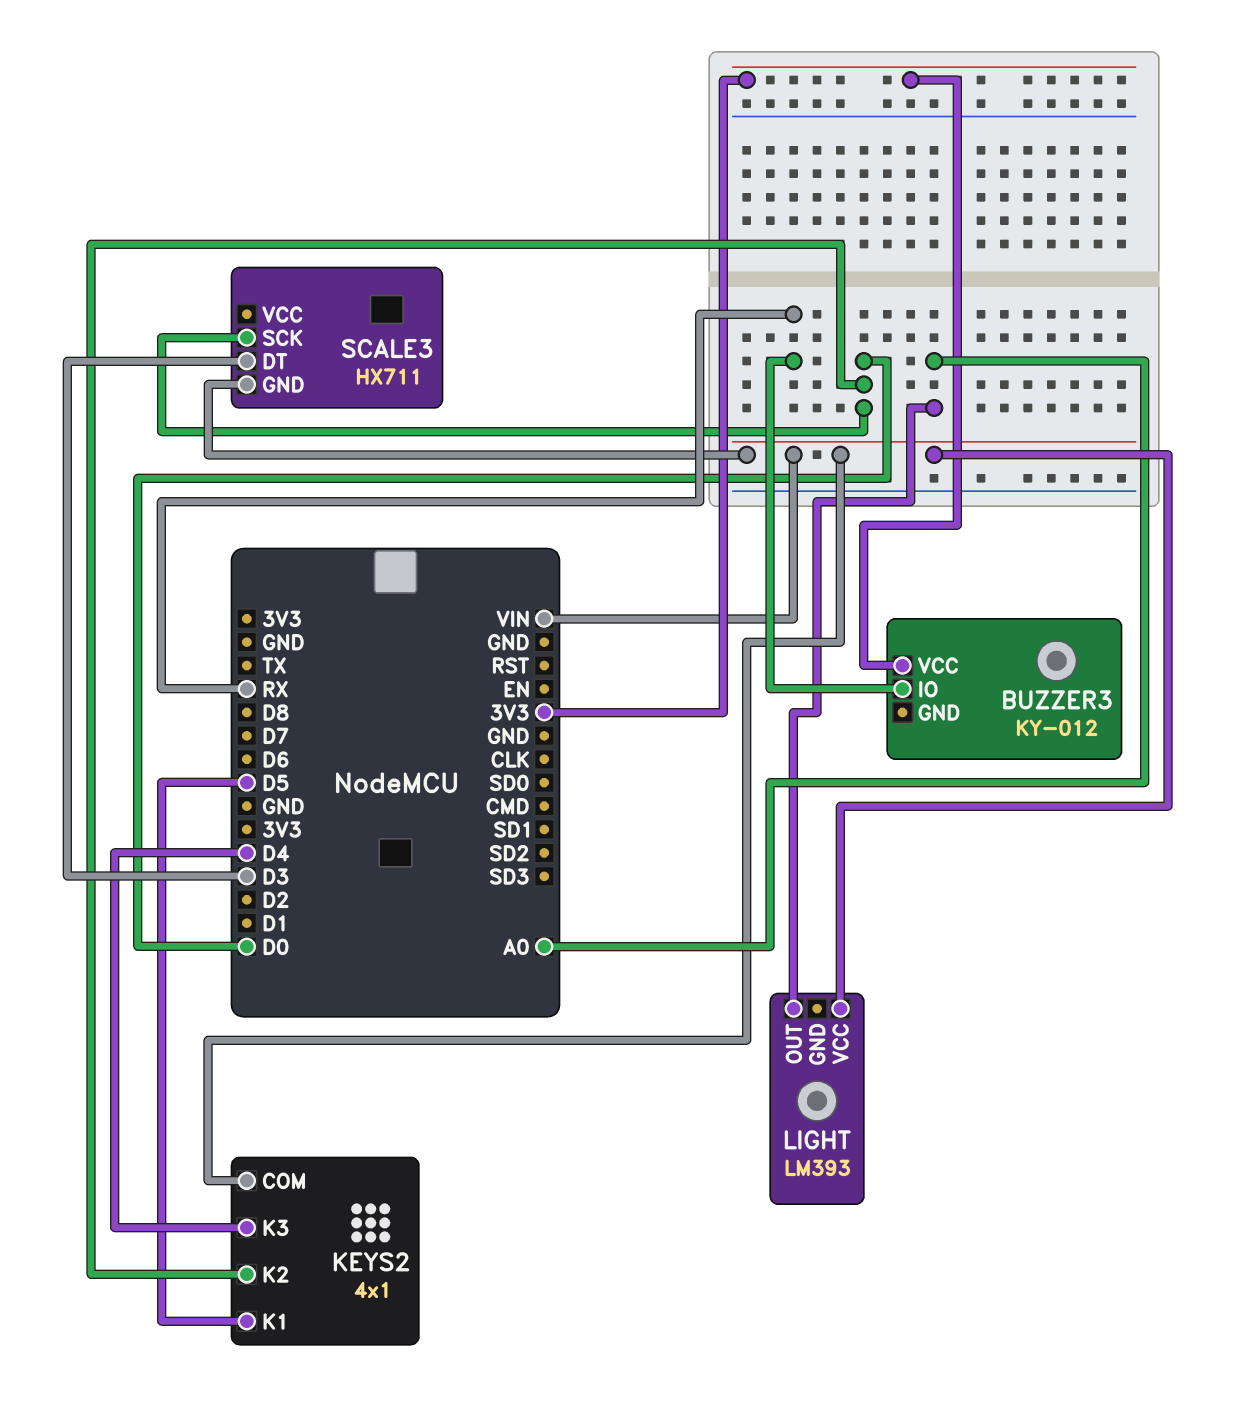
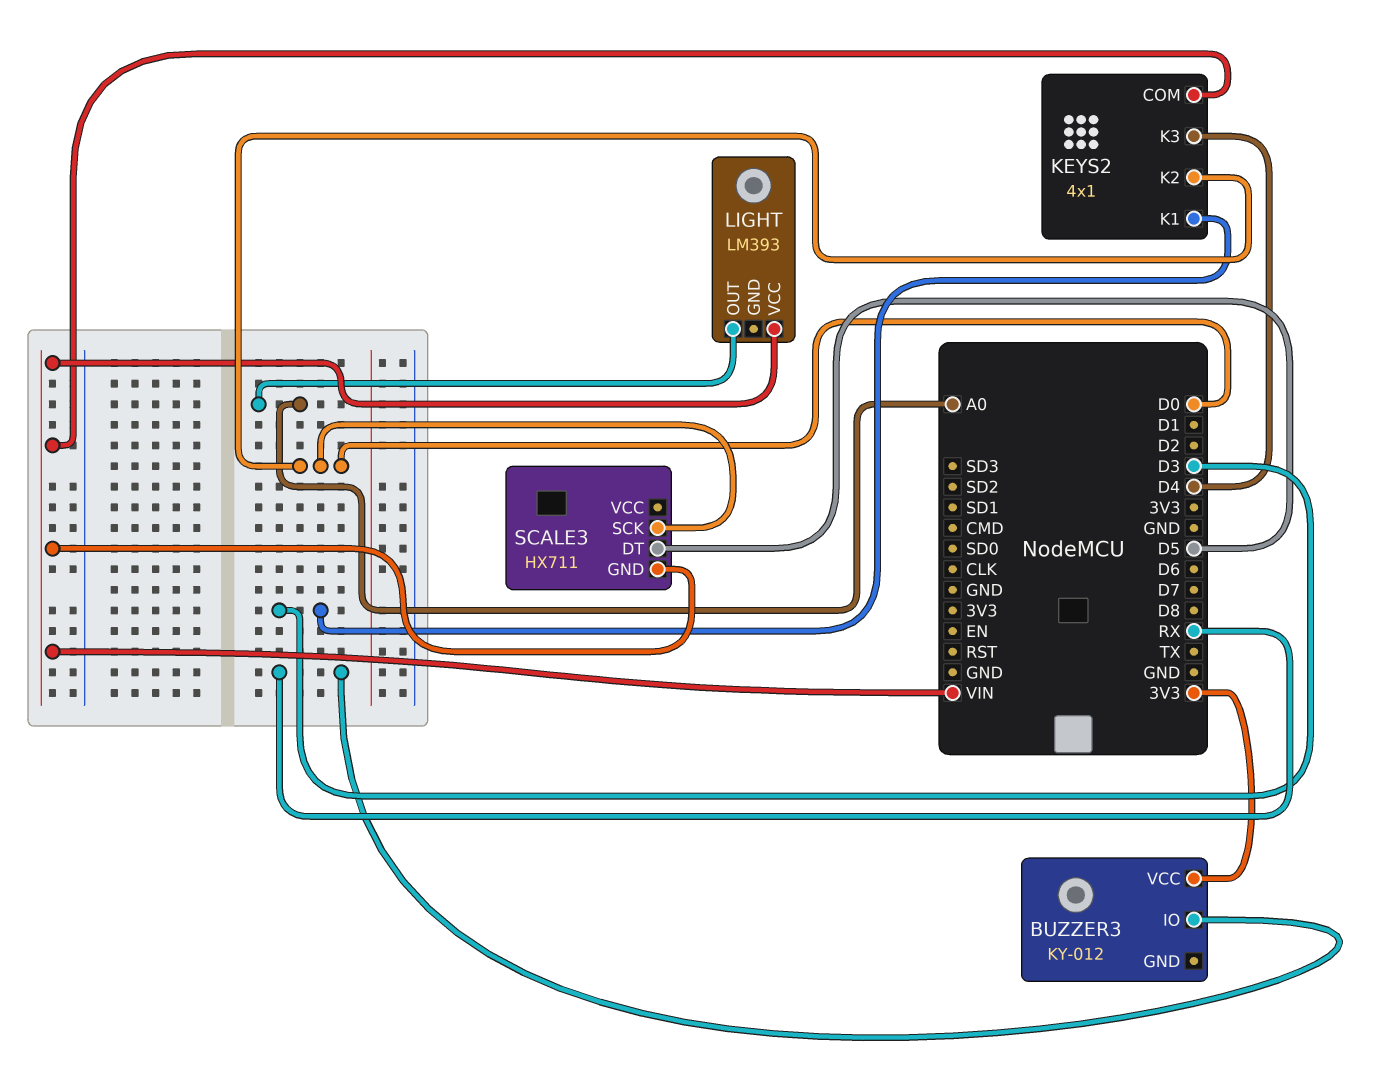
KEYS2 pin K1: D5 -> D3
SCALE3 pin DT: D3 -> D5

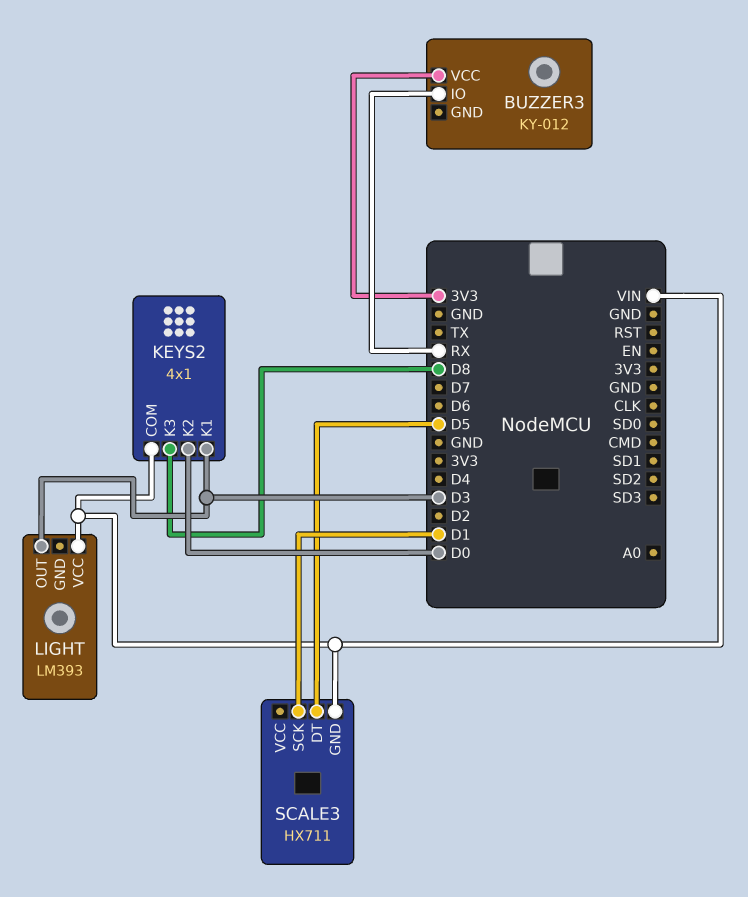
KEYS2 pin K3: D4 -> D8
LIGHT pin OUT: A0 -> D3
SCALE3 pin SCK: D0 -> D1

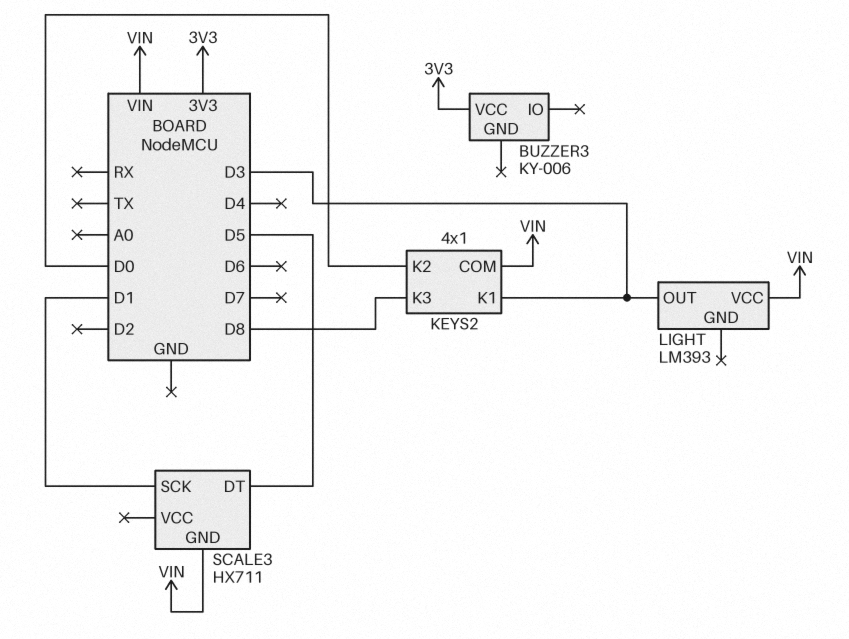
BUZZER3: KY-012 -> KY-006
BUZZER3 pin IO: RX -> none

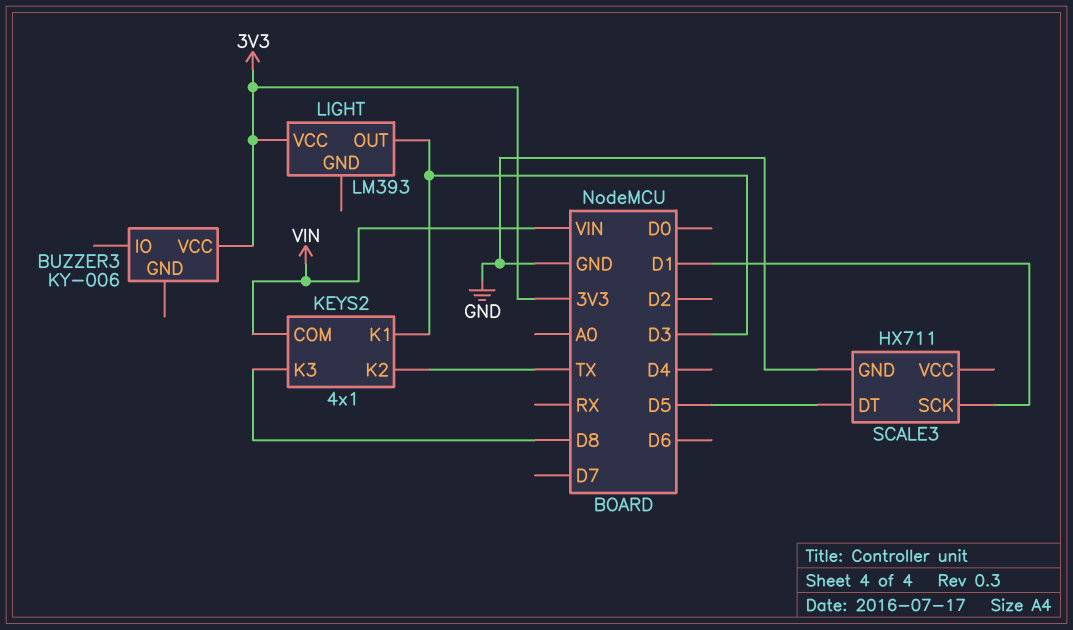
KEYS2 pin K2: D0 -> TX
LIGHT pin VCC: VIN -> 3V3
SCALE3 pin GND: VIN -> GND

